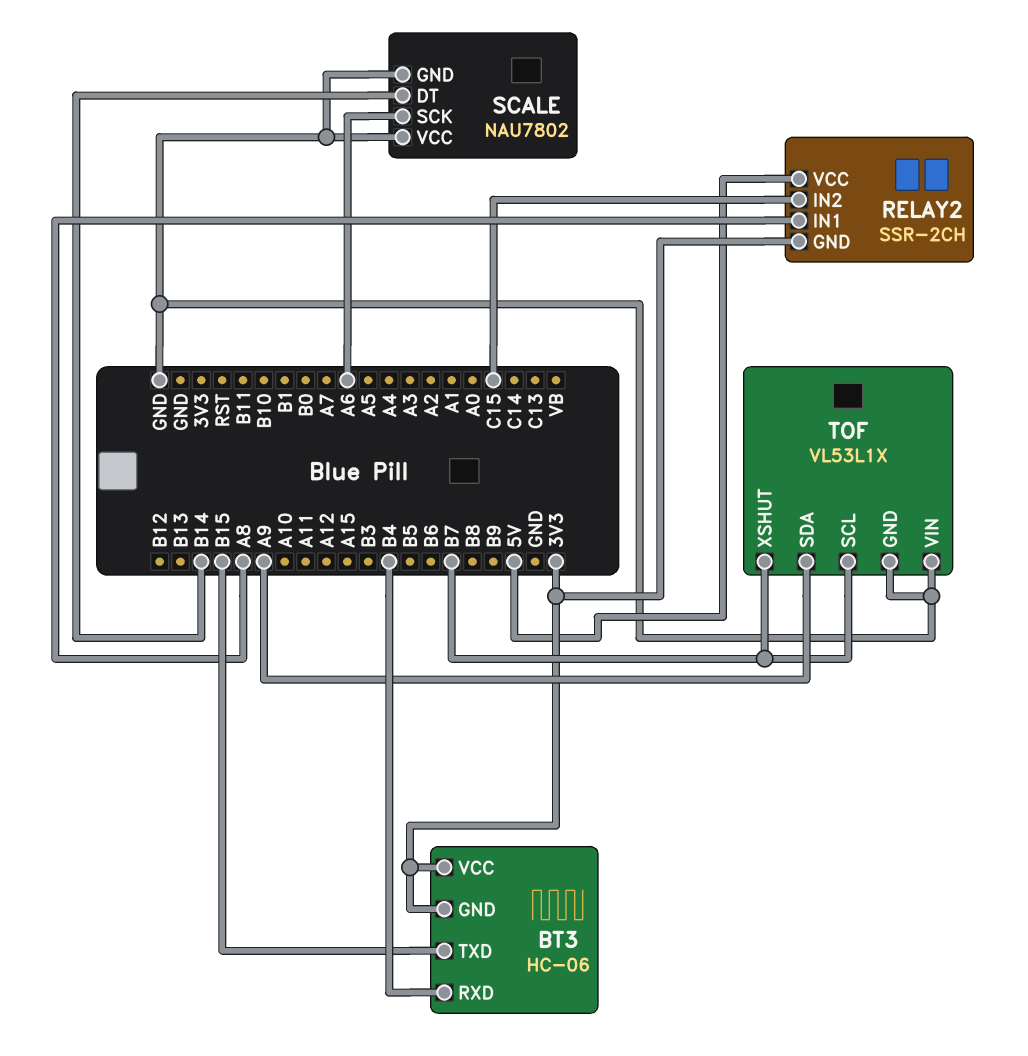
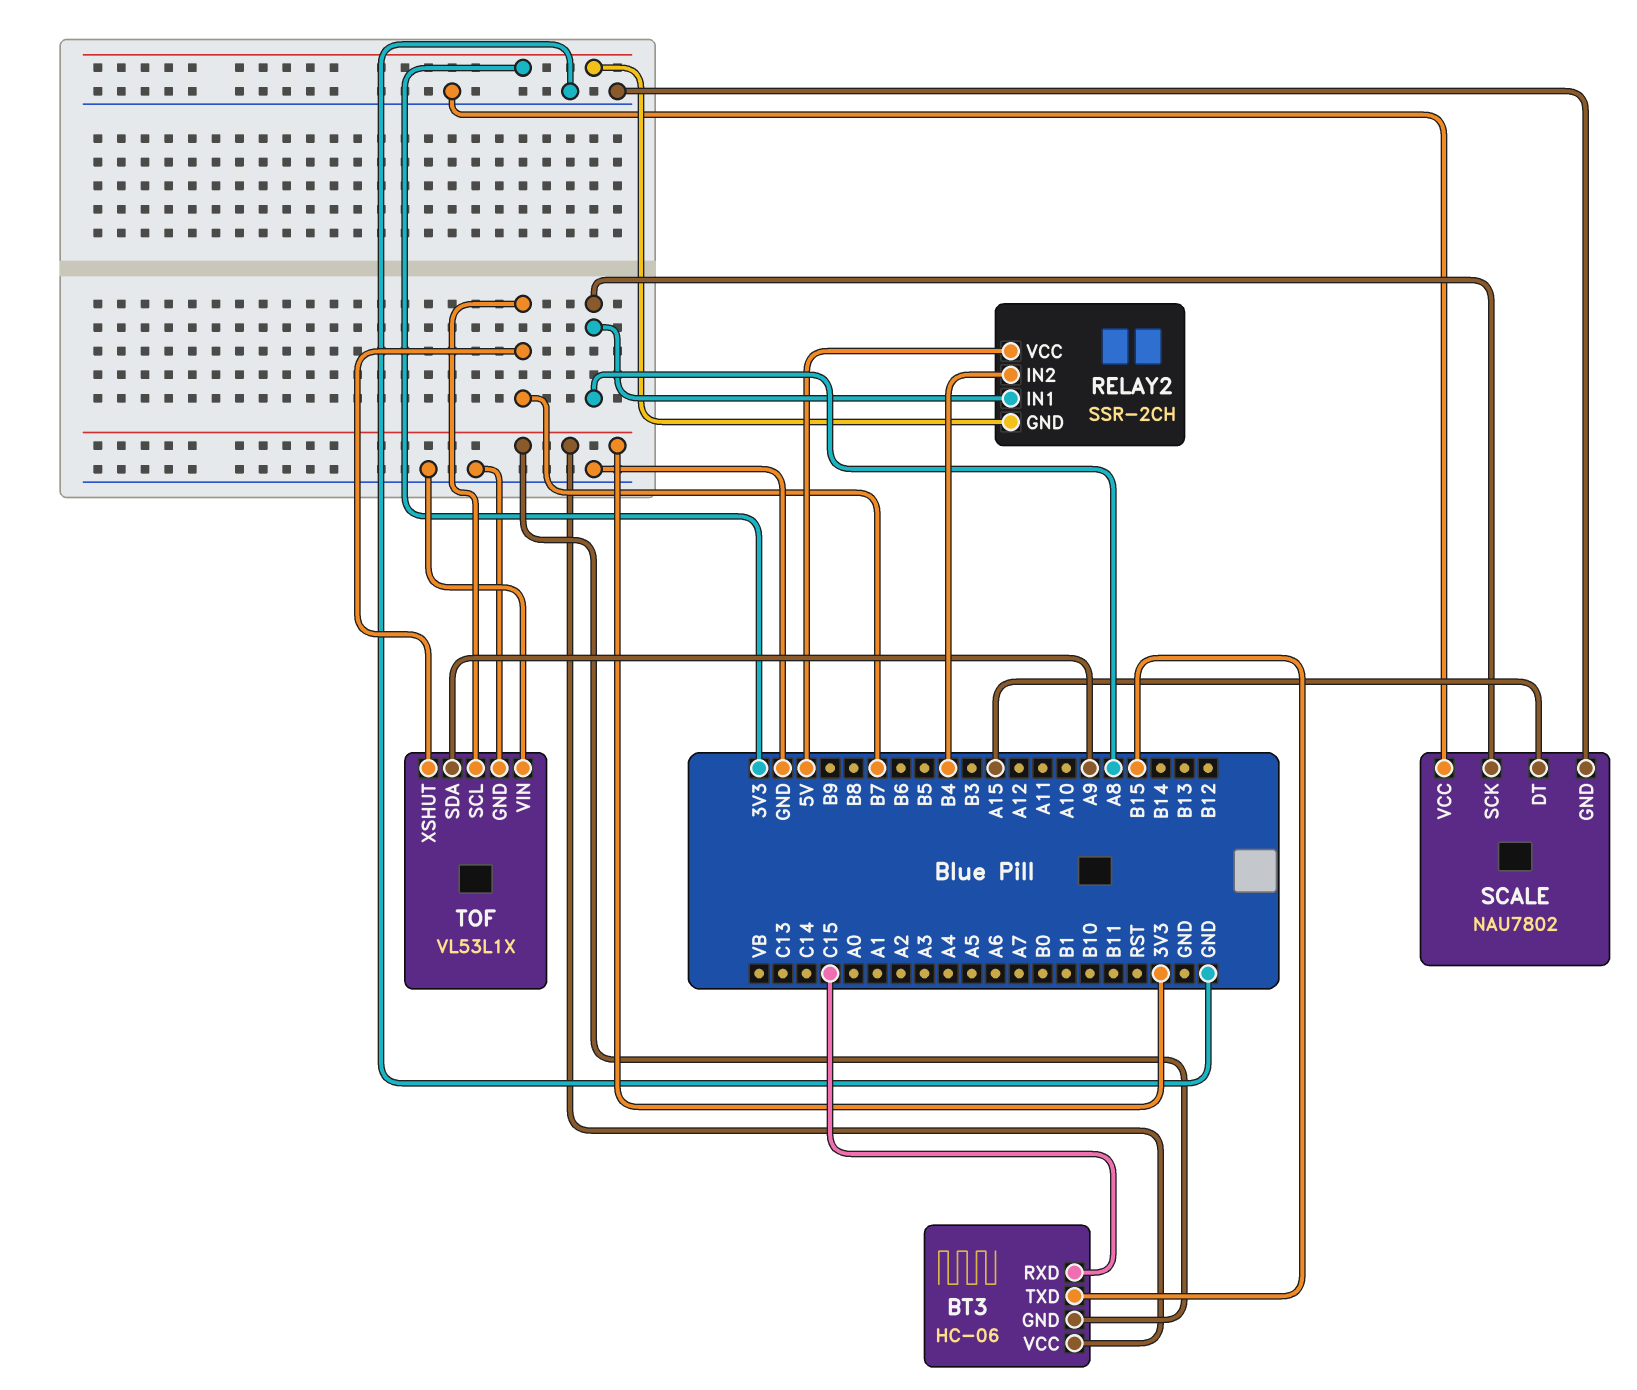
BT3 pin RXD: B4 -> C15
RELAY2 pin IN2: C15 -> B4
SCALE pin DT: B14 -> A15
SCALE pin SCK: A6 -> A8

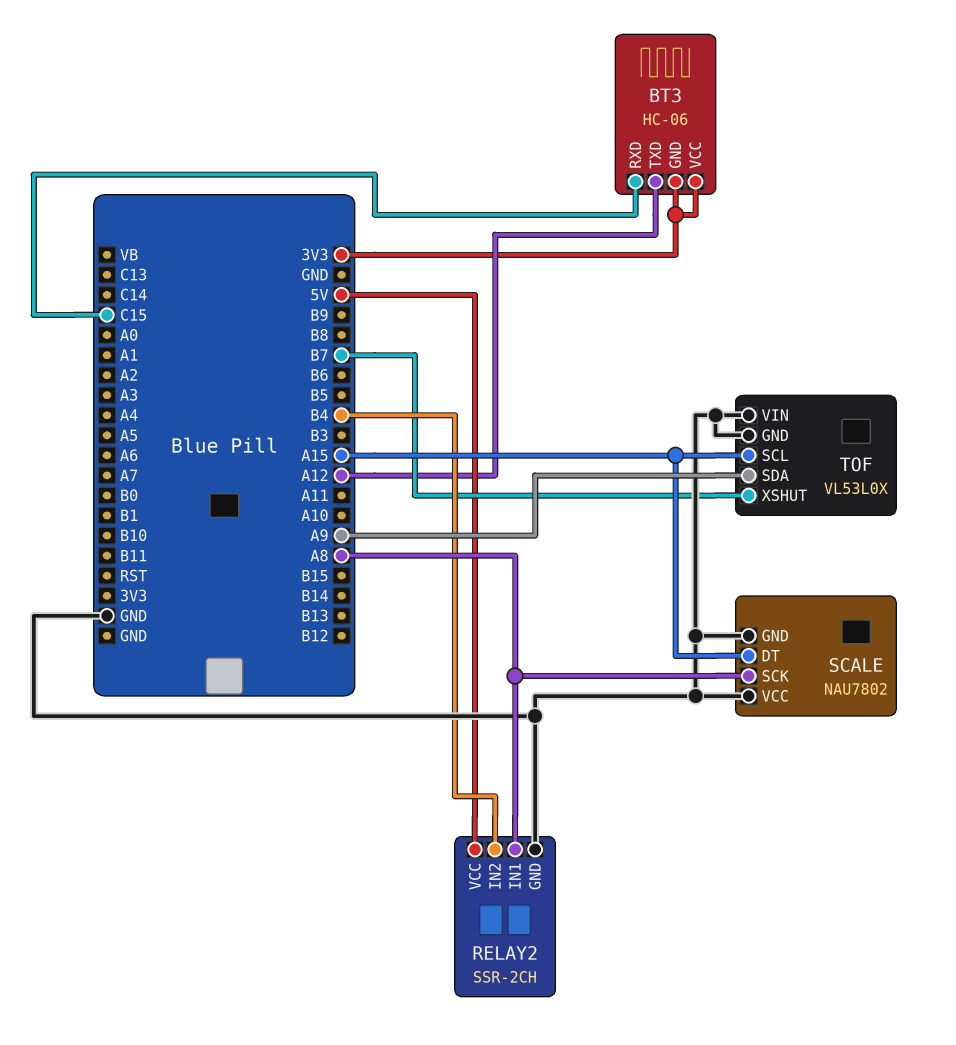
BT3 pin TXD: B15 -> A12
RELAY2 pin GND: 3V3 -> GND
TOF: VL53L1X -> VL53L0X
TOF pin SCL: B7 -> A15

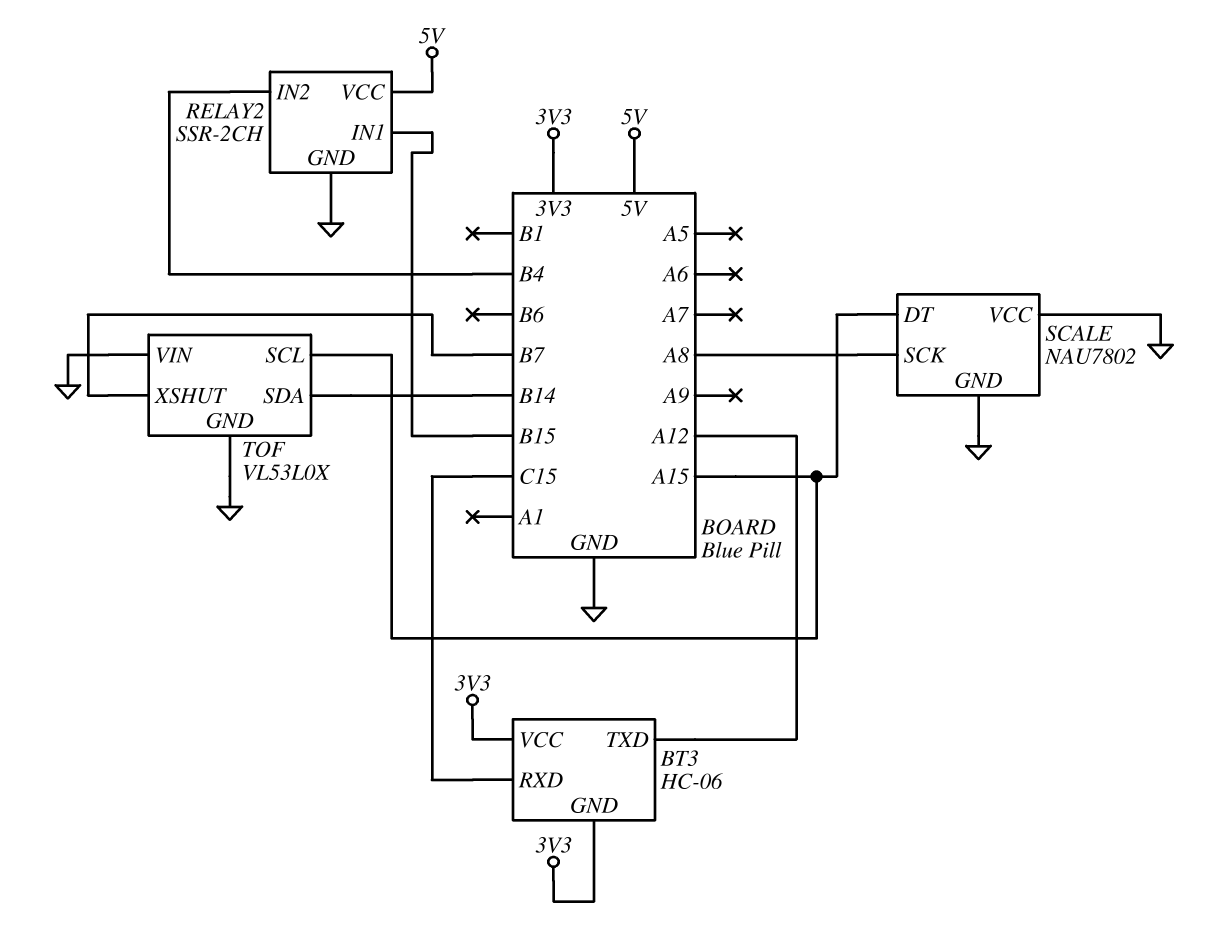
RELAY2 pin IN1: A8 -> B15
TOF pin SDA: A9 -> B14

